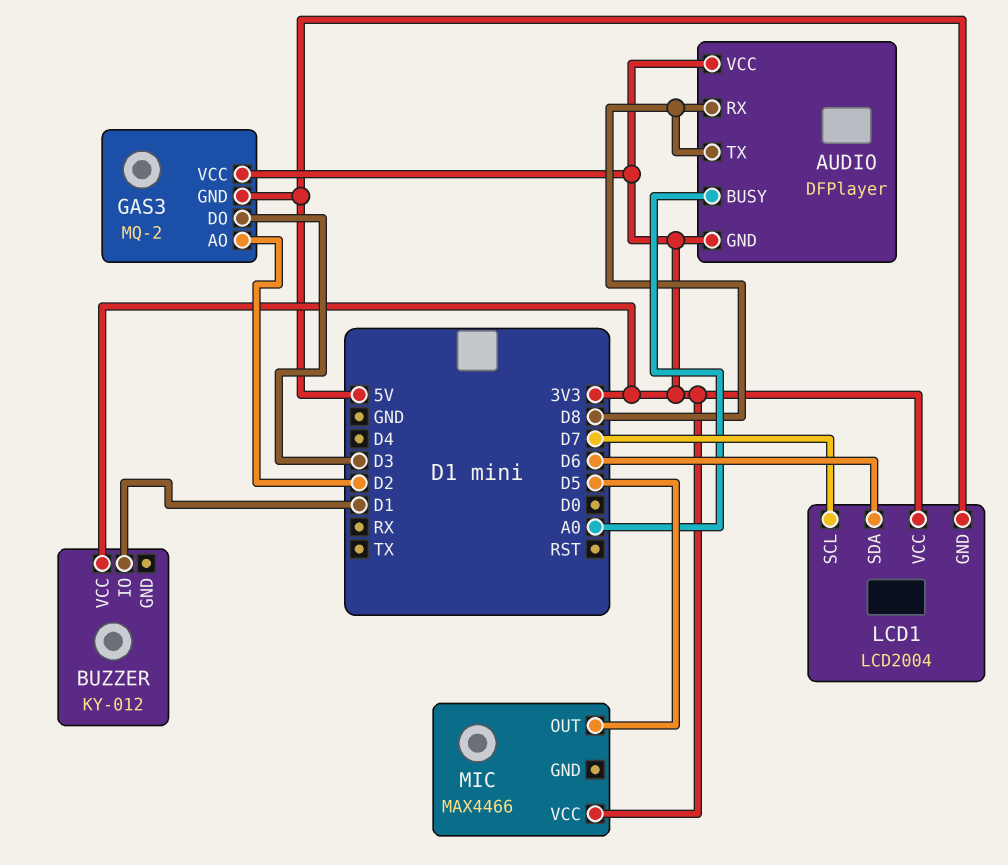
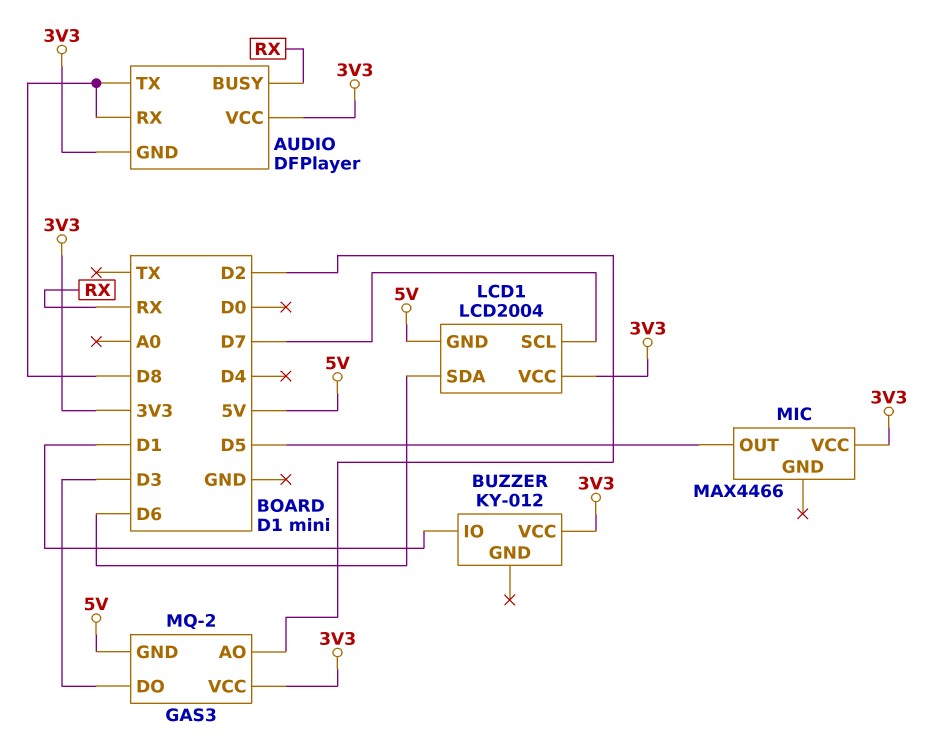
AUDIO pin BUSY: A0 -> RX

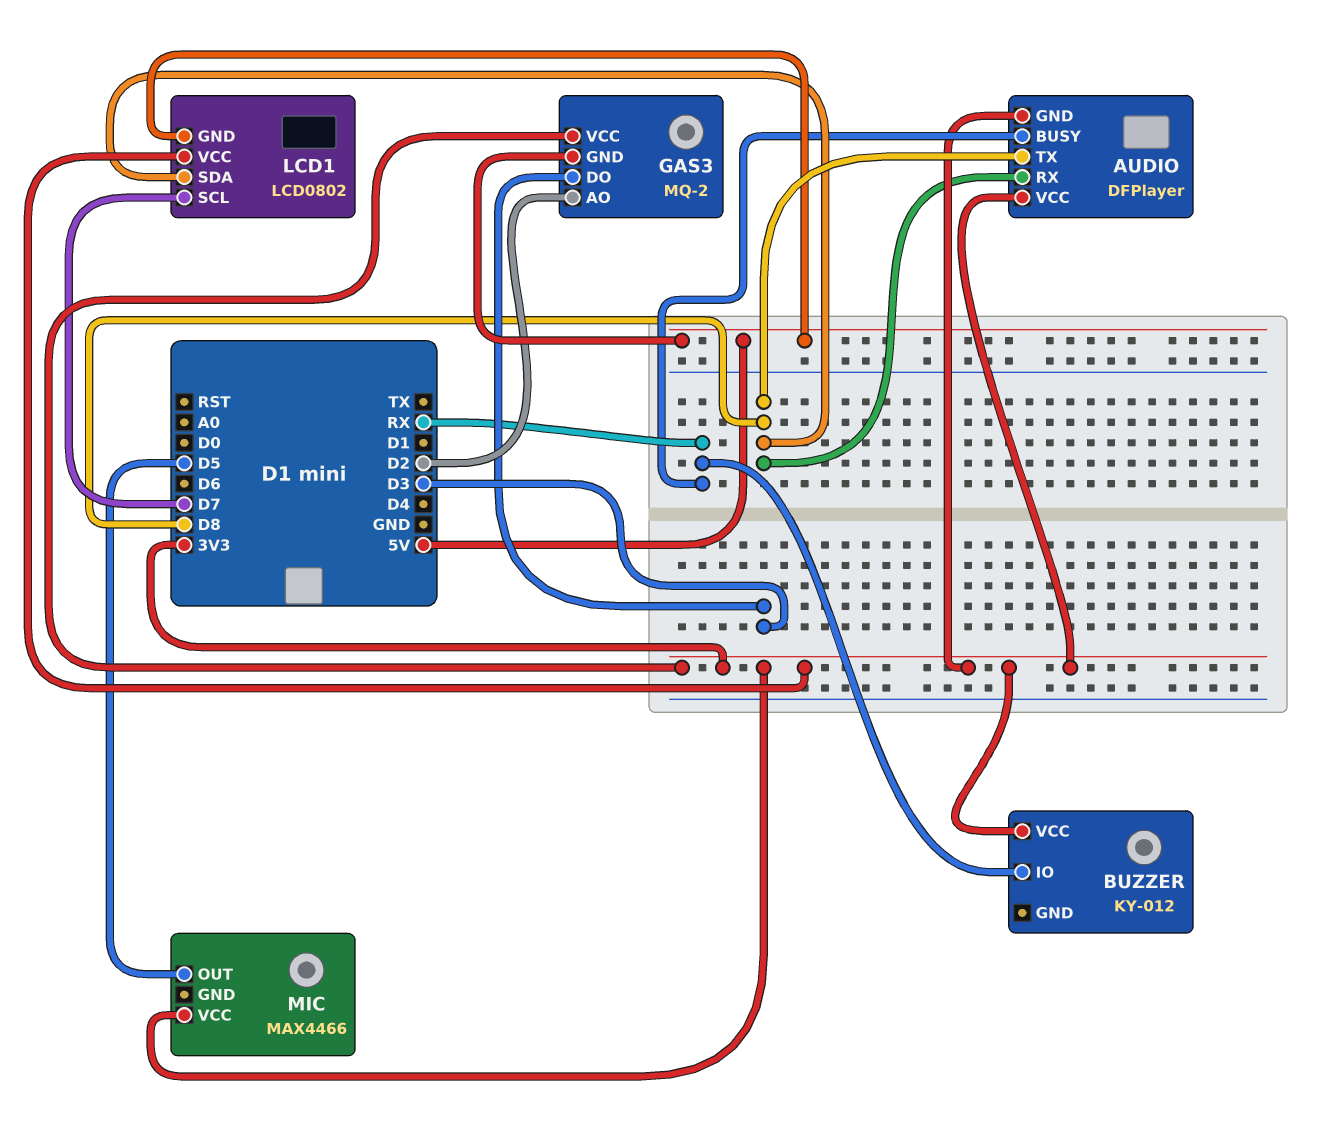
BUZZER pin IO: D1 -> RX
LCD1: LCD2004 -> LCD0802
LCD1 pin SDA: D6 -> D8

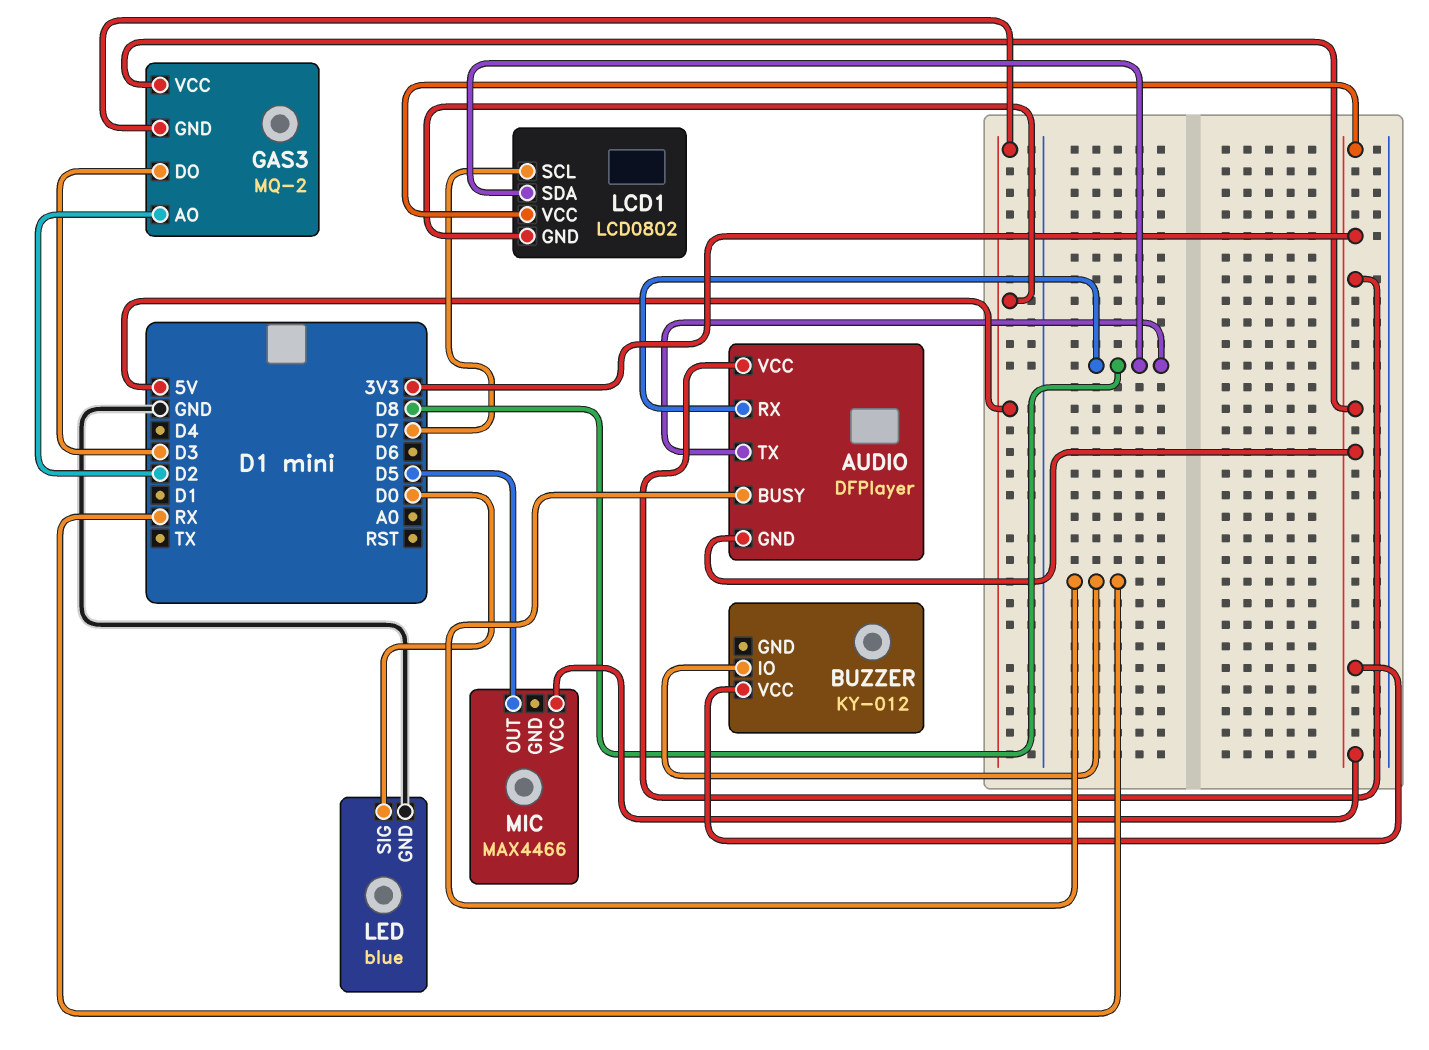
LED: none -> blue
LED pin GND: none -> GND
LED pin SIG: none -> D0

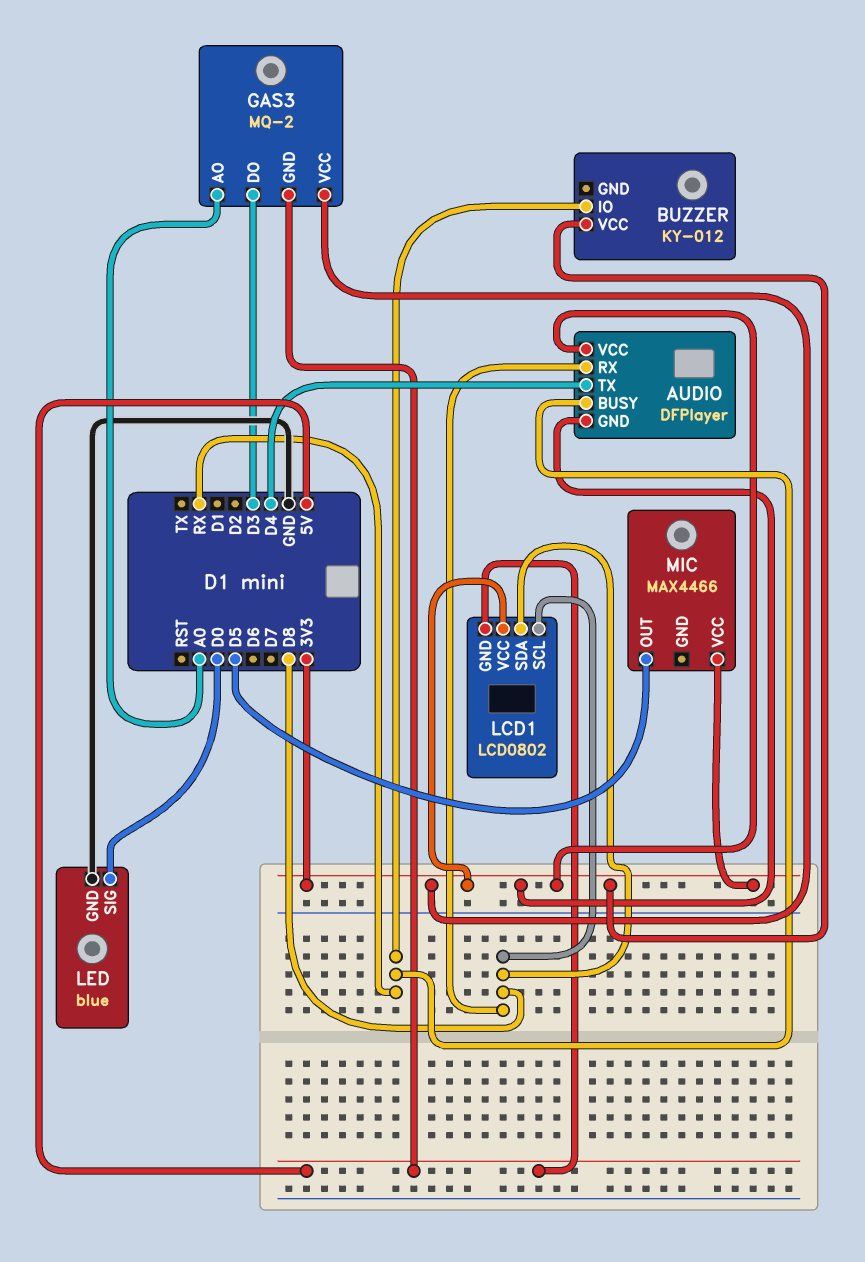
AUDIO pin TX: D8 -> D4
GAS3 pin AO: D2 -> A0
LCD1 pin SCL: D7 -> D8

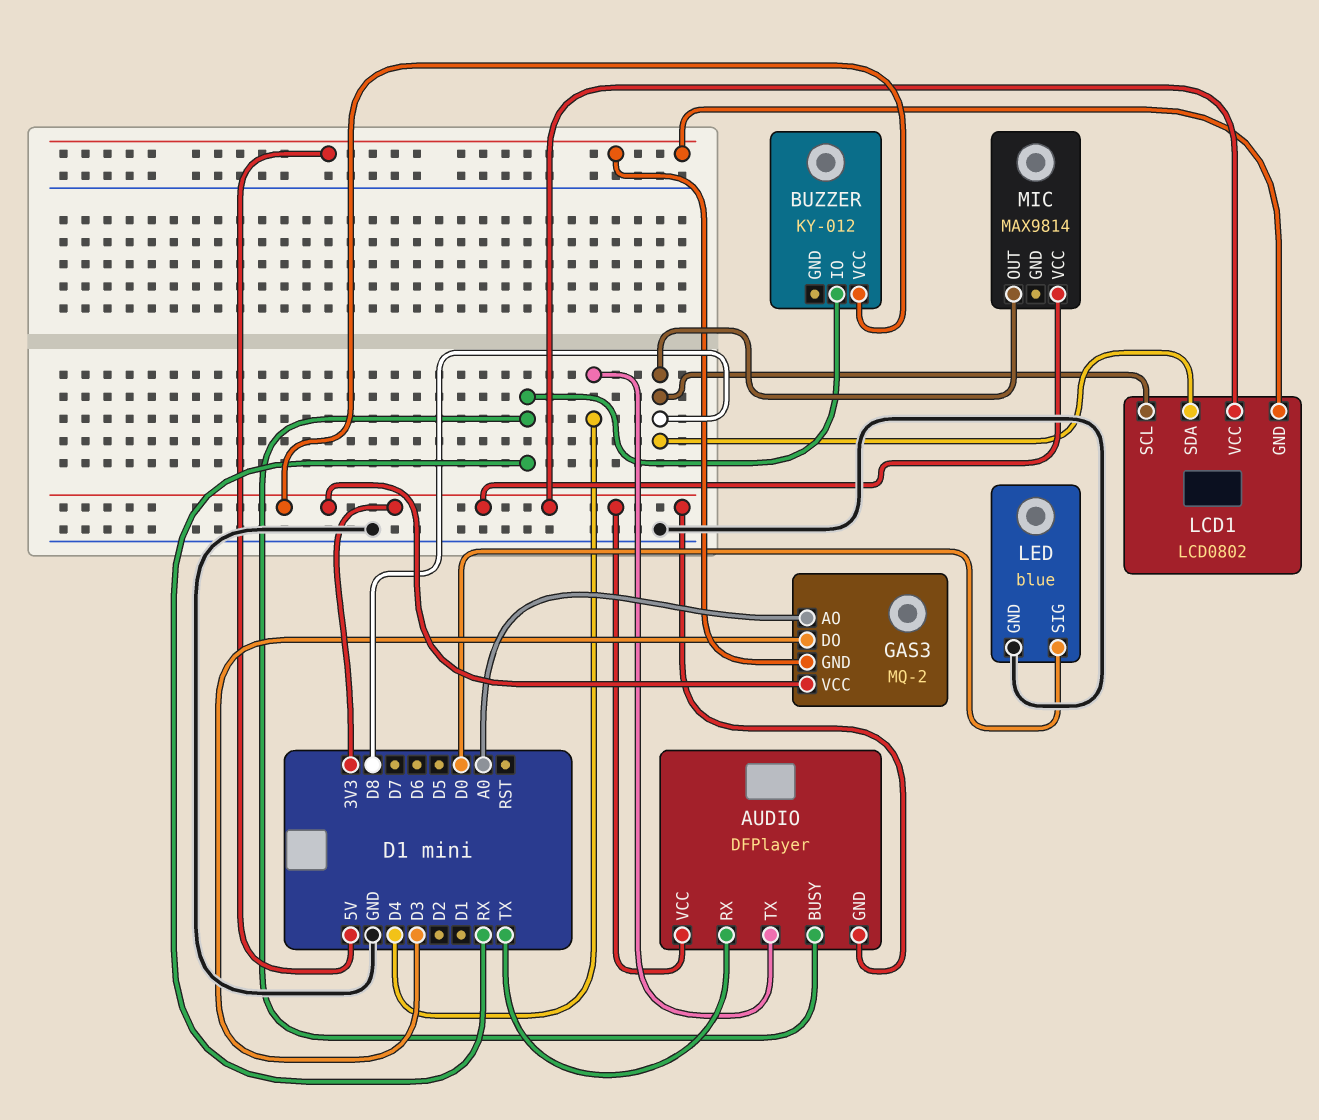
AUDIO pin RX: D8 -> TX
MIC: MAX4466 -> MAX9814
MIC pin OUT: D5 -> D8

